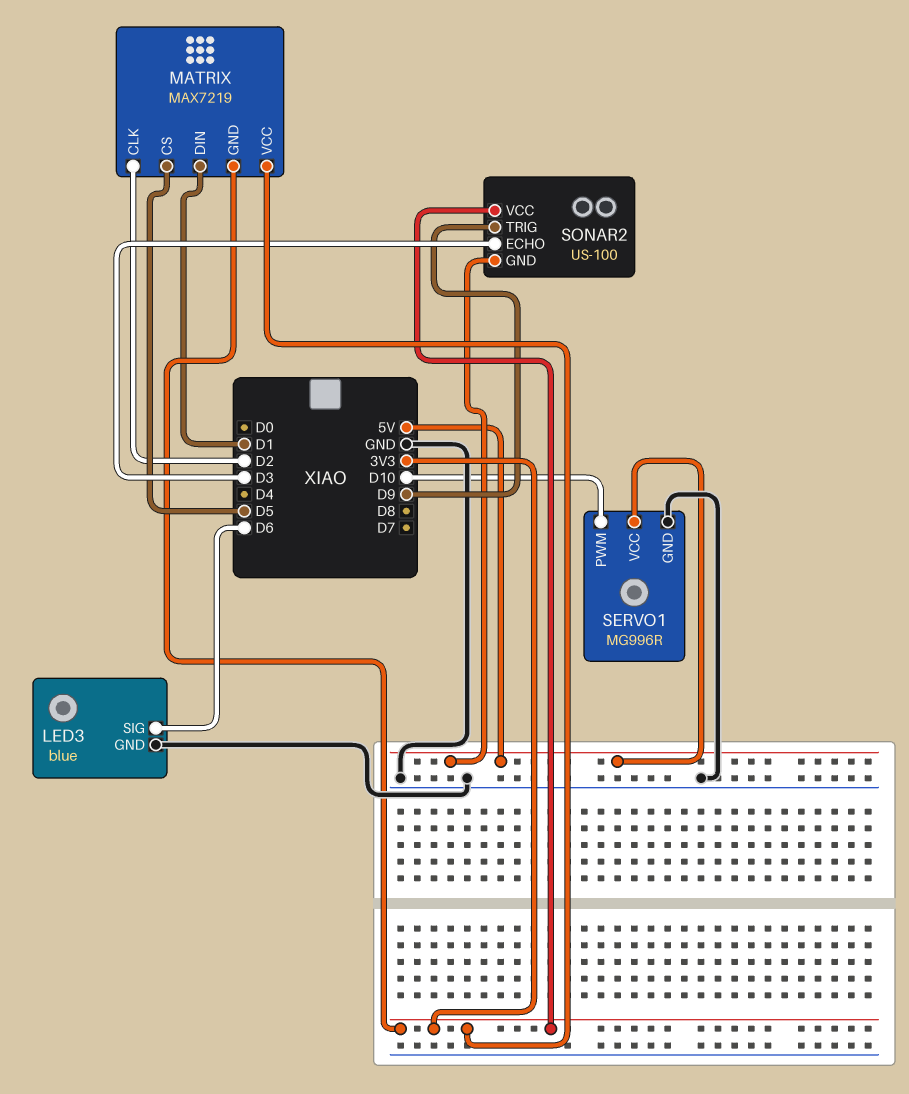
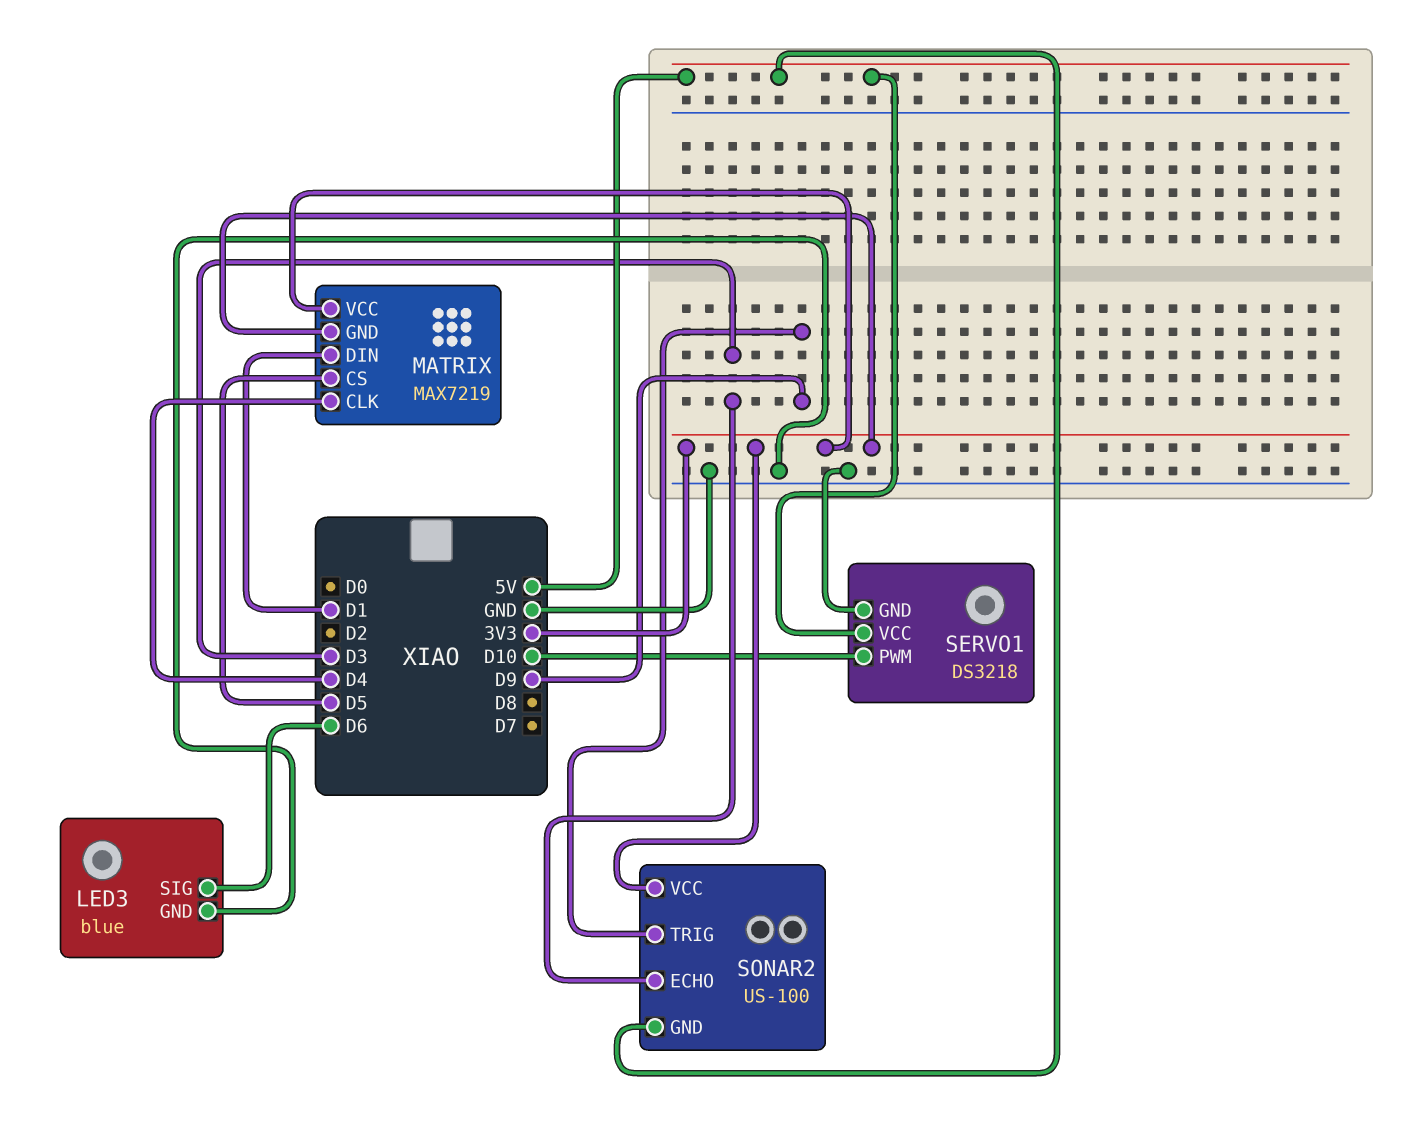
MATRIX pin CLK: D2 -> D4
SERVO1: MG996R -> DS3218

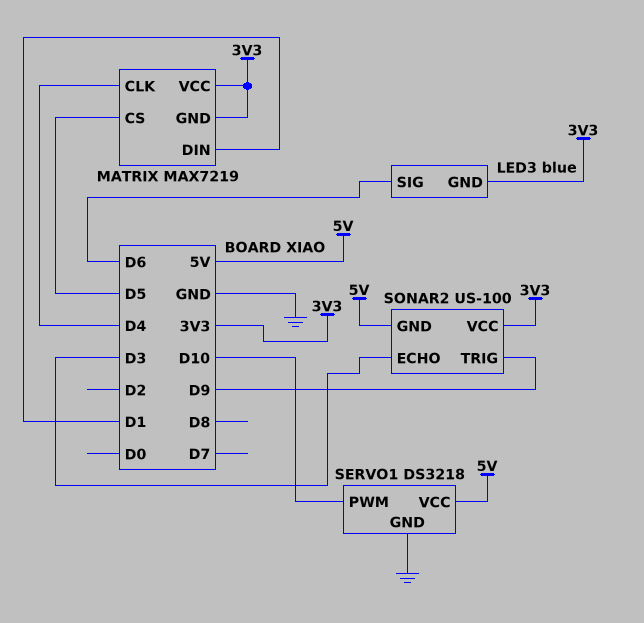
LED3 pin GND: GND -> 3V3

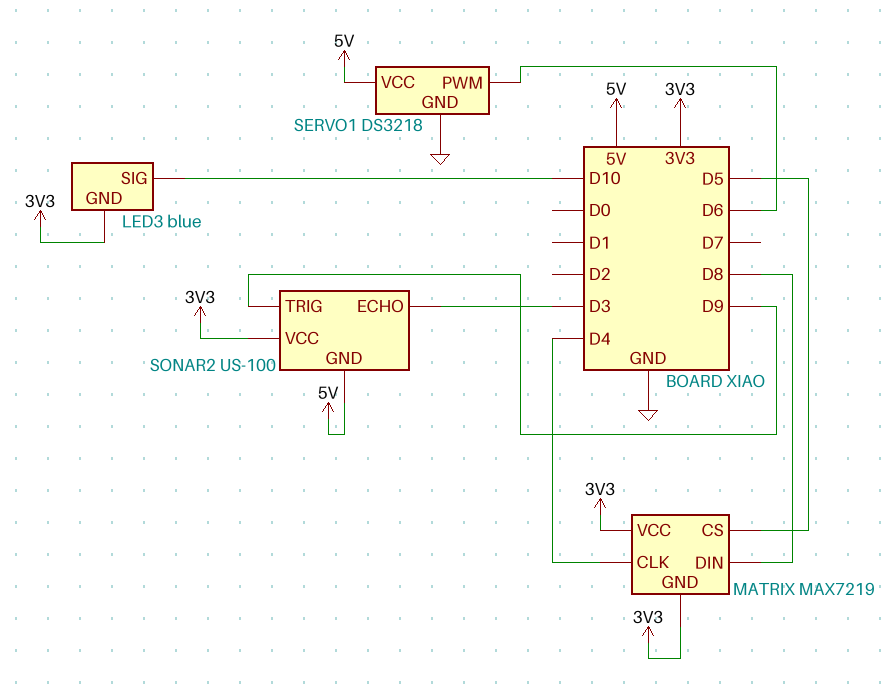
LED3 pin SIG: D6 -> D10
MATRIX pin DIN: D1 -> D8
SERVO1 pin PWM: D10 -> D6

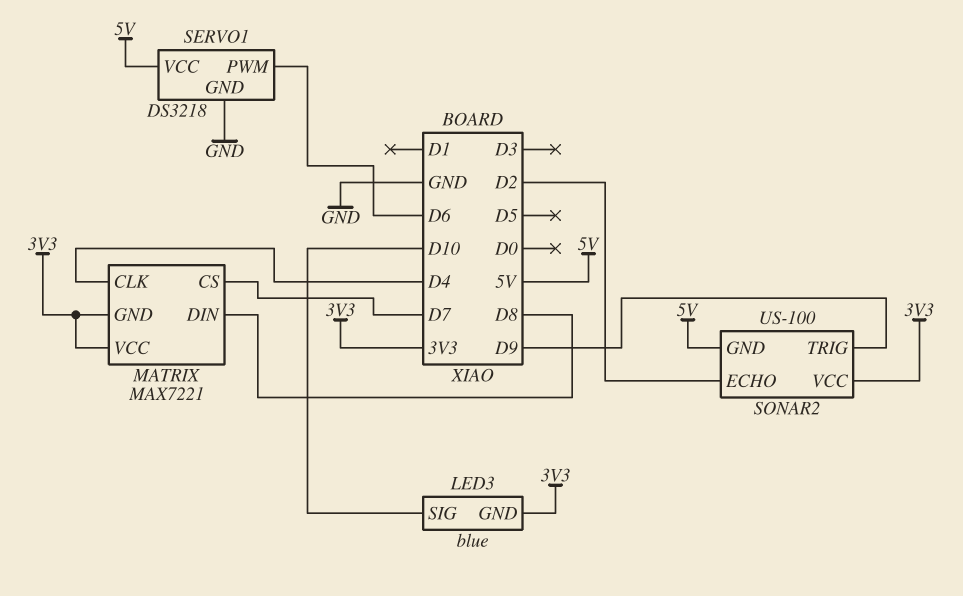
MATRIX: MAX7219 -> MAX7221
MATRIX pin CS: D5 -> D7
SONAR2 pin ECHO: D3 -> D2

